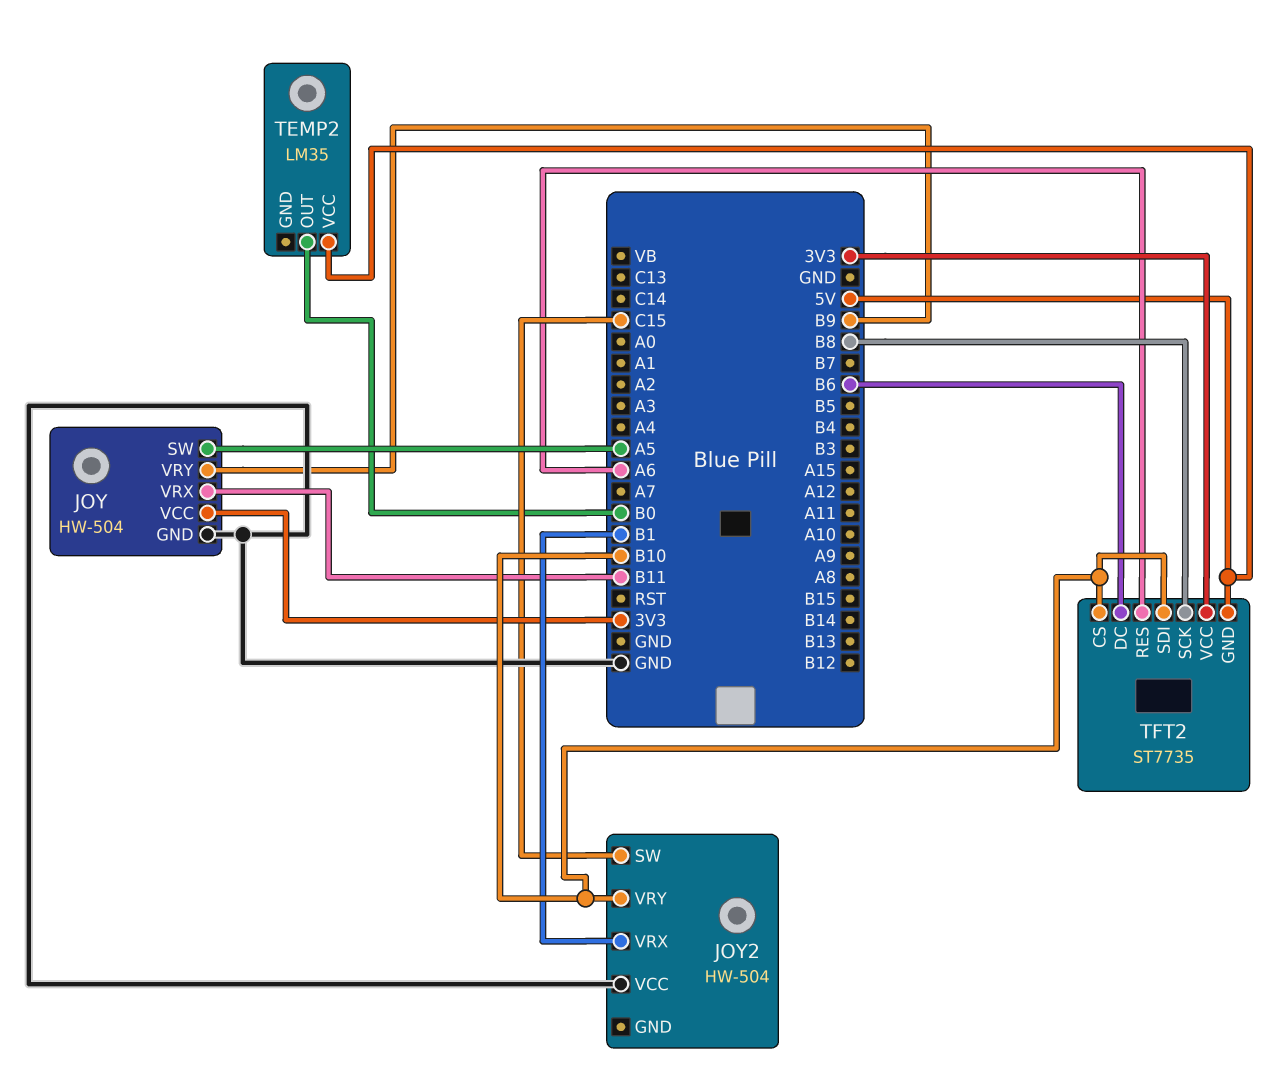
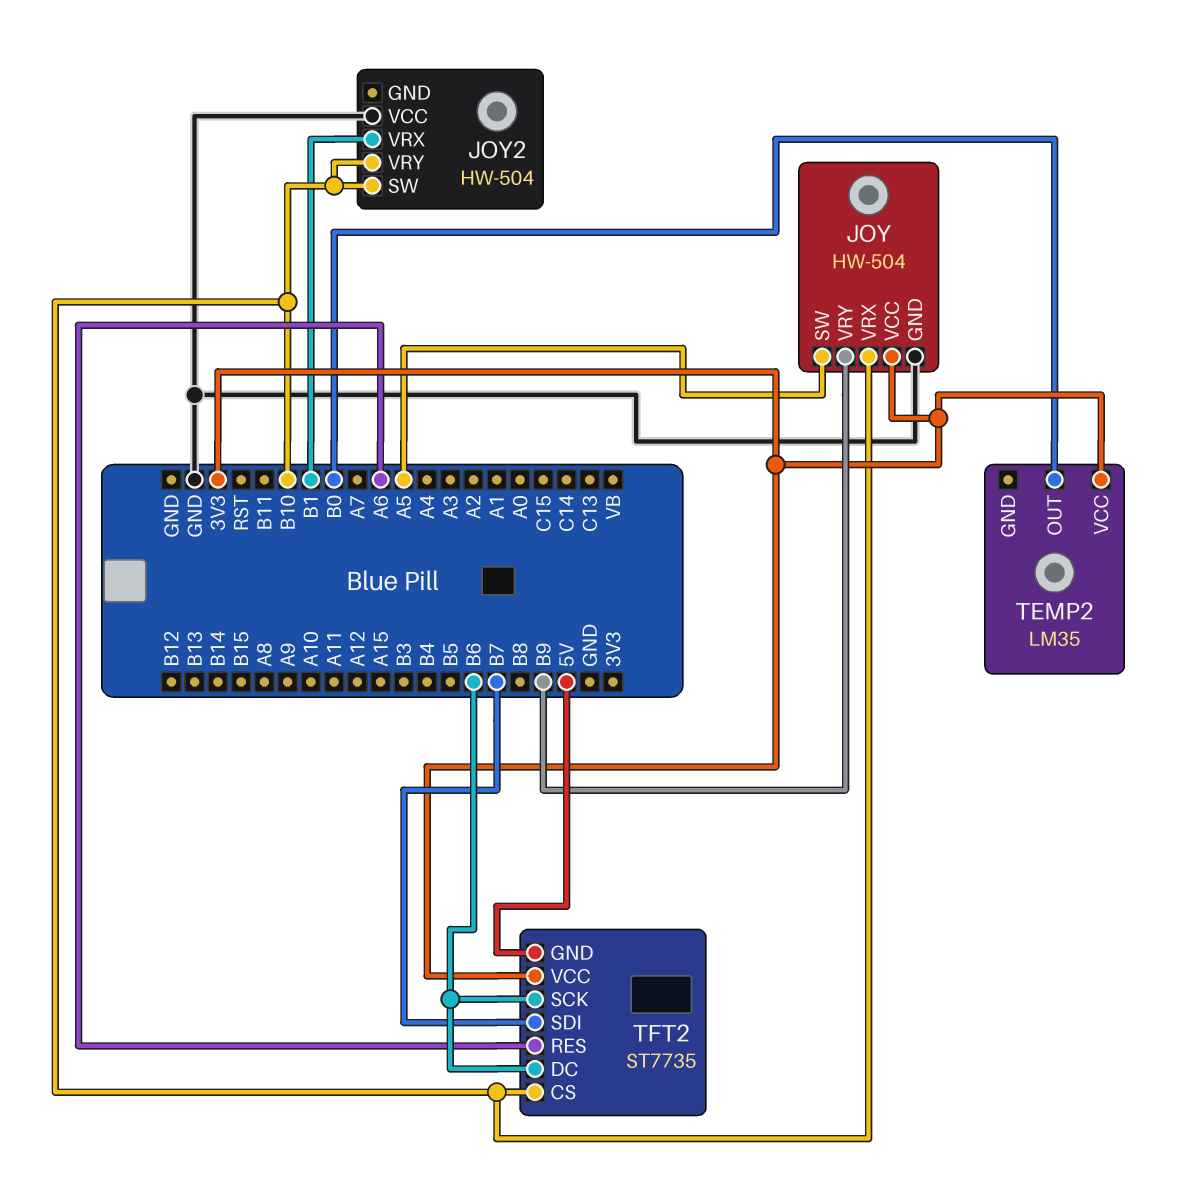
JOY pin VRX: B11 -> B10
JOY2 pin SW: C15 -> B10
TEMP2 pin VCC: 5V -> 3V3
TFT2 pin SCK: B8 -> B6
TFT2 pin SDI: B10 -> B7

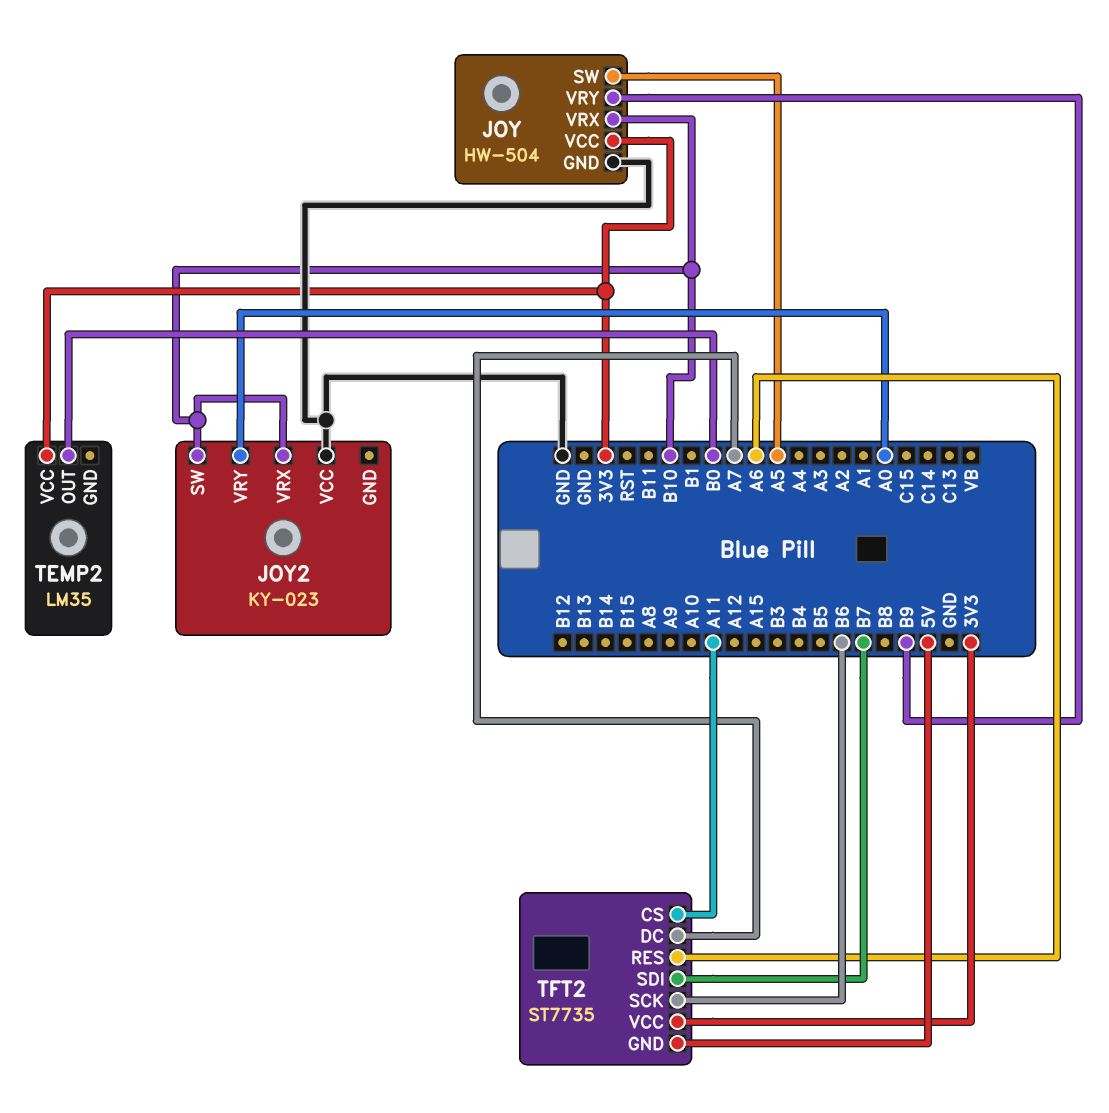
JOY2: HW-504 -> KY-023
JOY2 pin VRX: B1 -> B10
JOY2 pin VRY: B10 -> A0
TFT2 pin CS: B10 -> A11
TFT2 pin DC: B6 -> A7

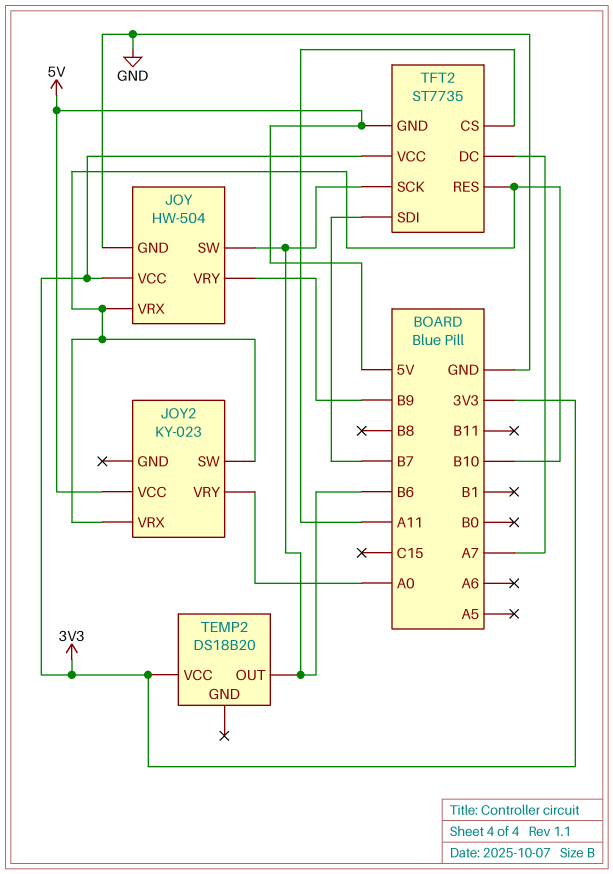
JOY pin SW: A5 -> B6
JOY2 pin VCC: GND -> 5V
TEMP2: LM35 -> DS18B20
TEMP2 pin OUT: B0 -> B6
TFT2 pin RES: A6 -> B10

